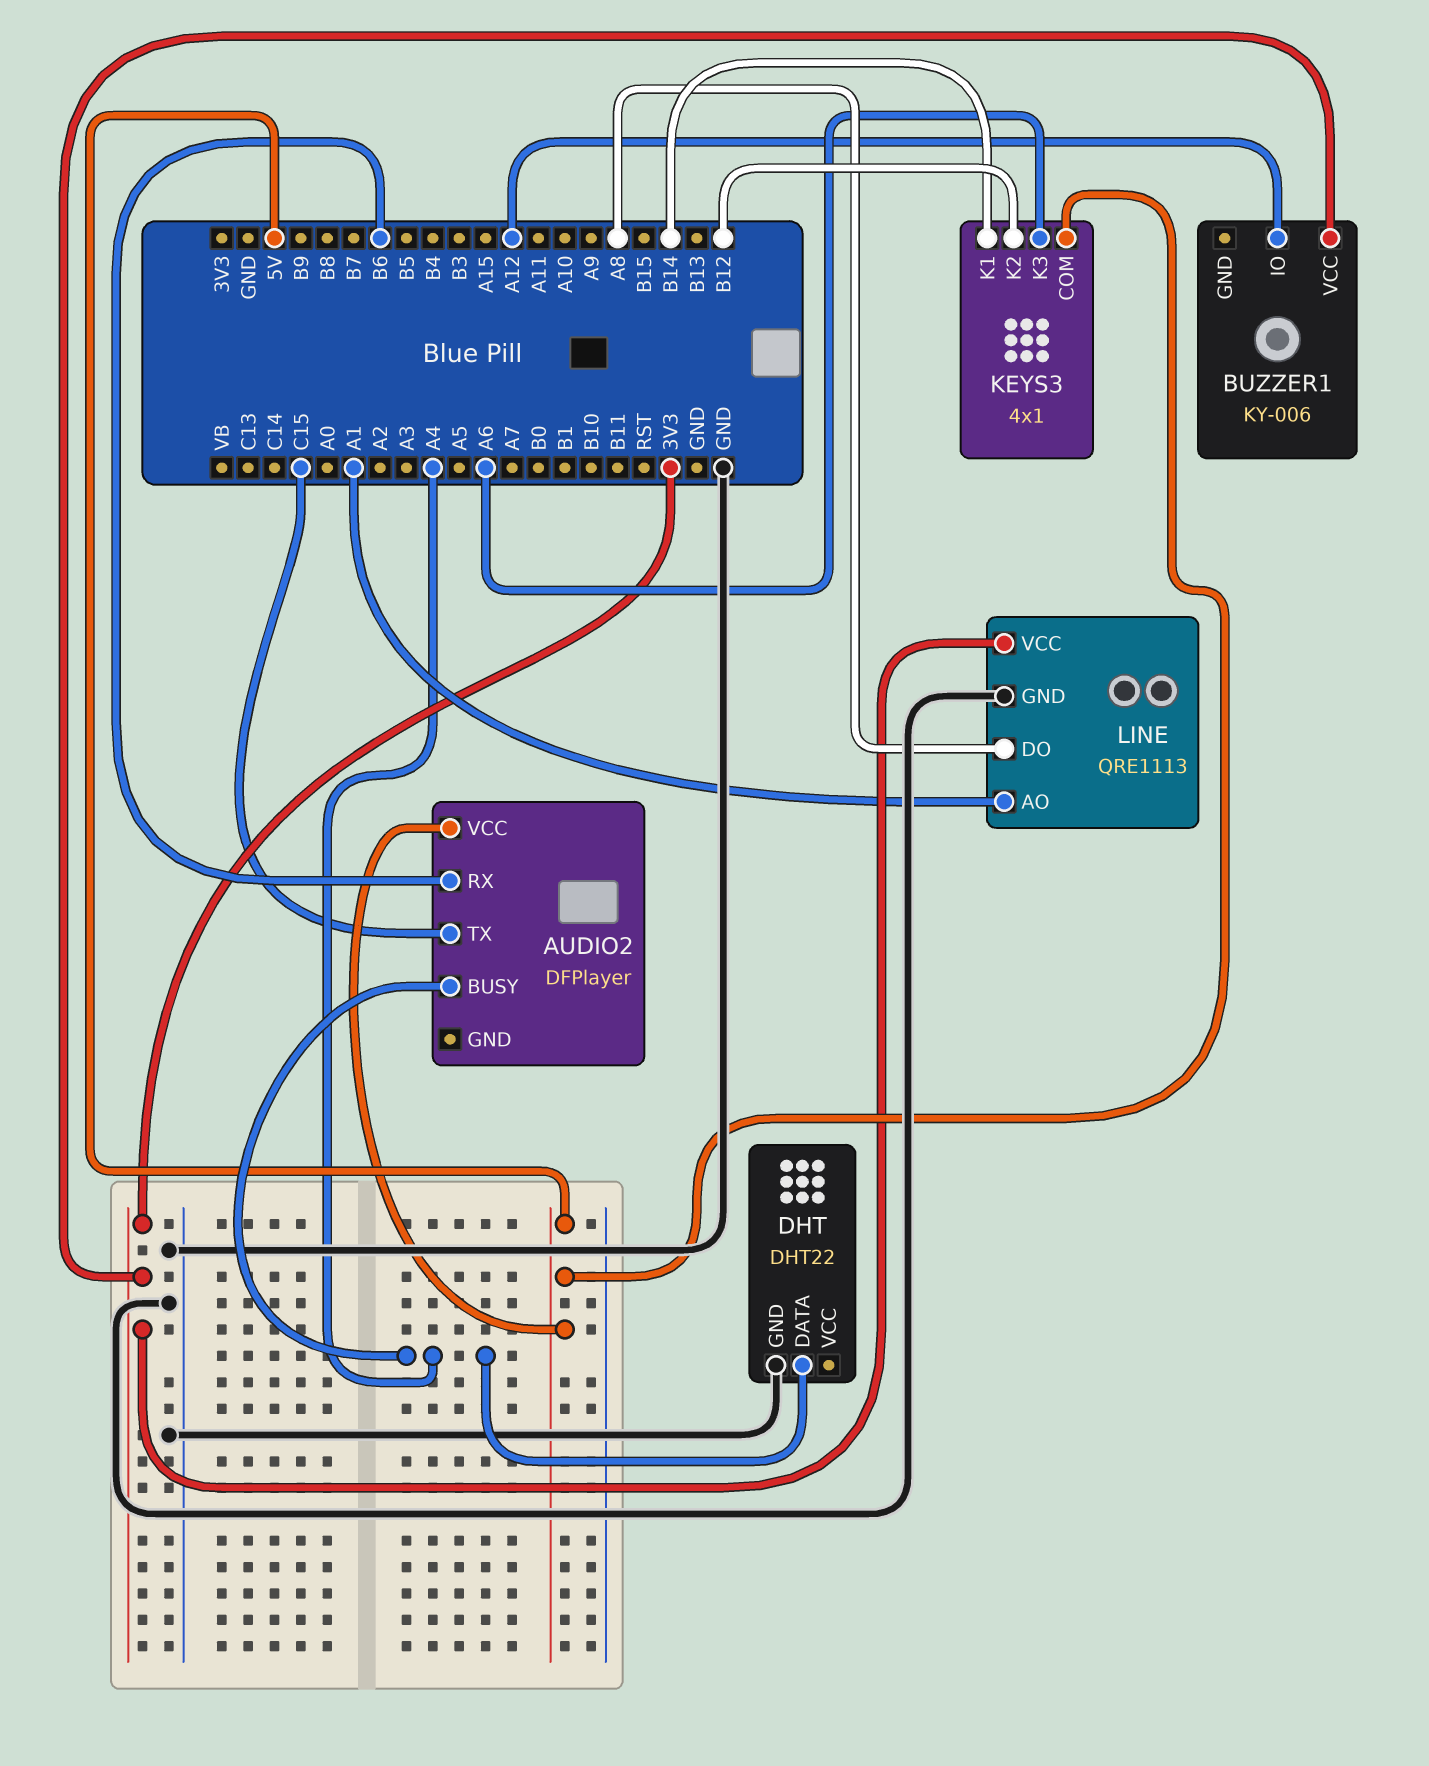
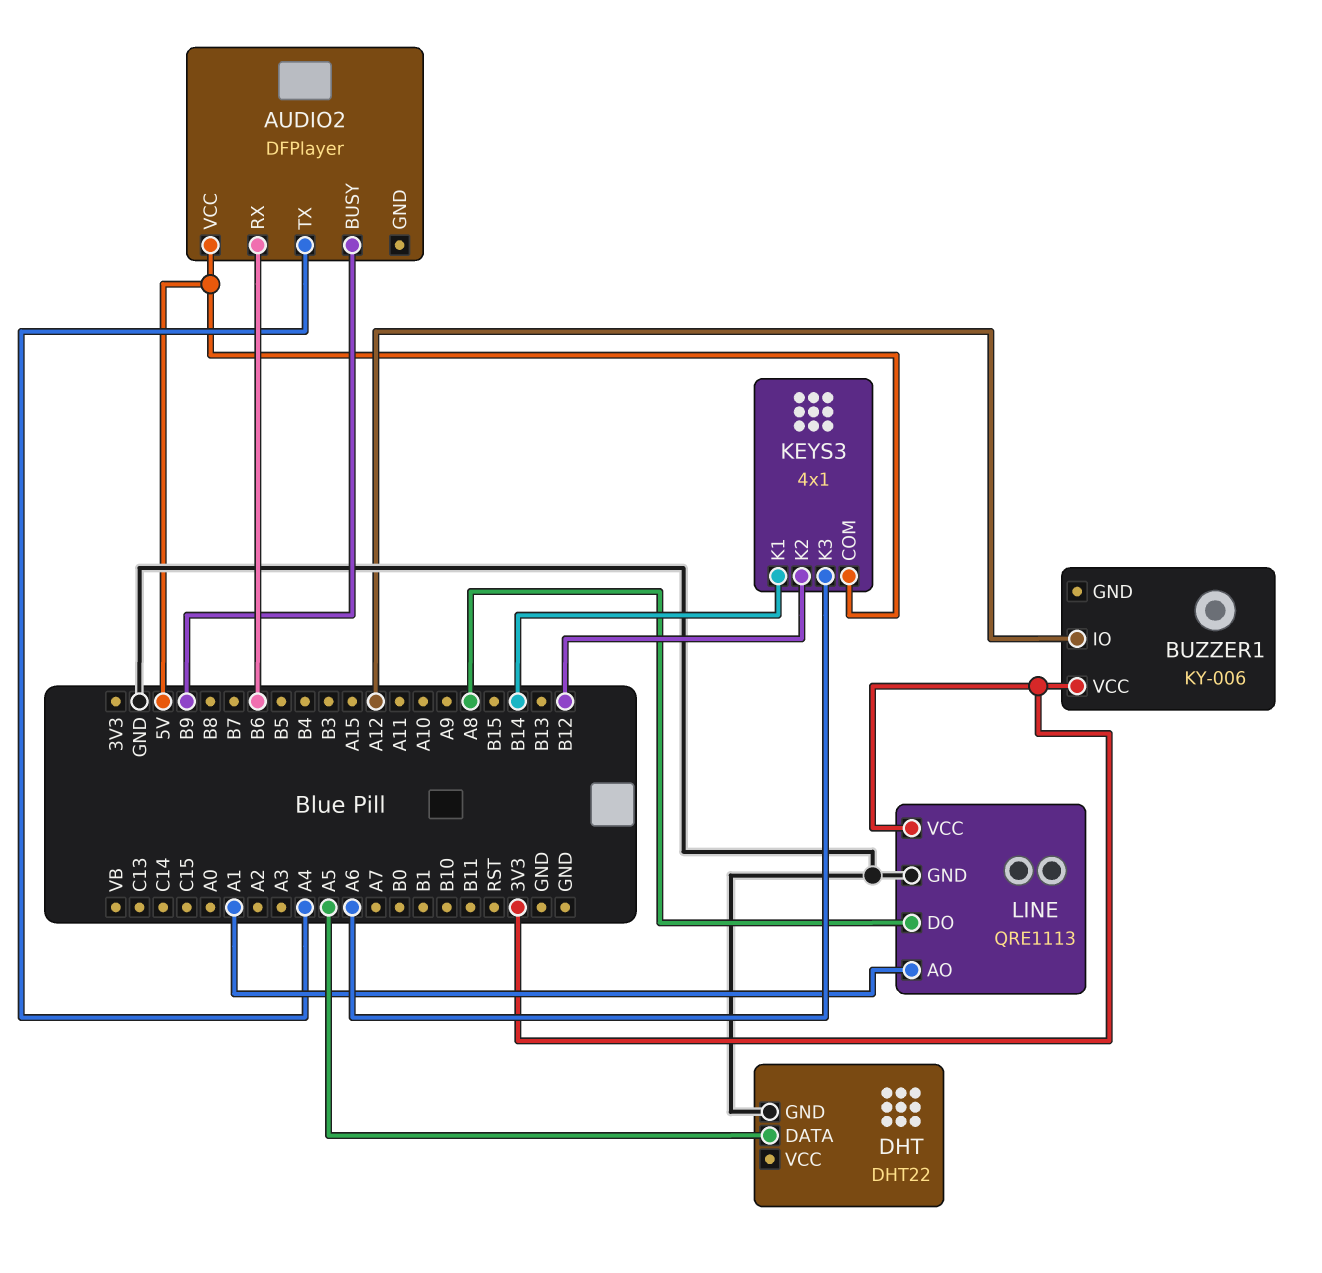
AUDIO2 pin BUSY: A4 -> B9
AUDIO2 pin TX: C15 -> A4
DHT pin DATA: A4 -> A5

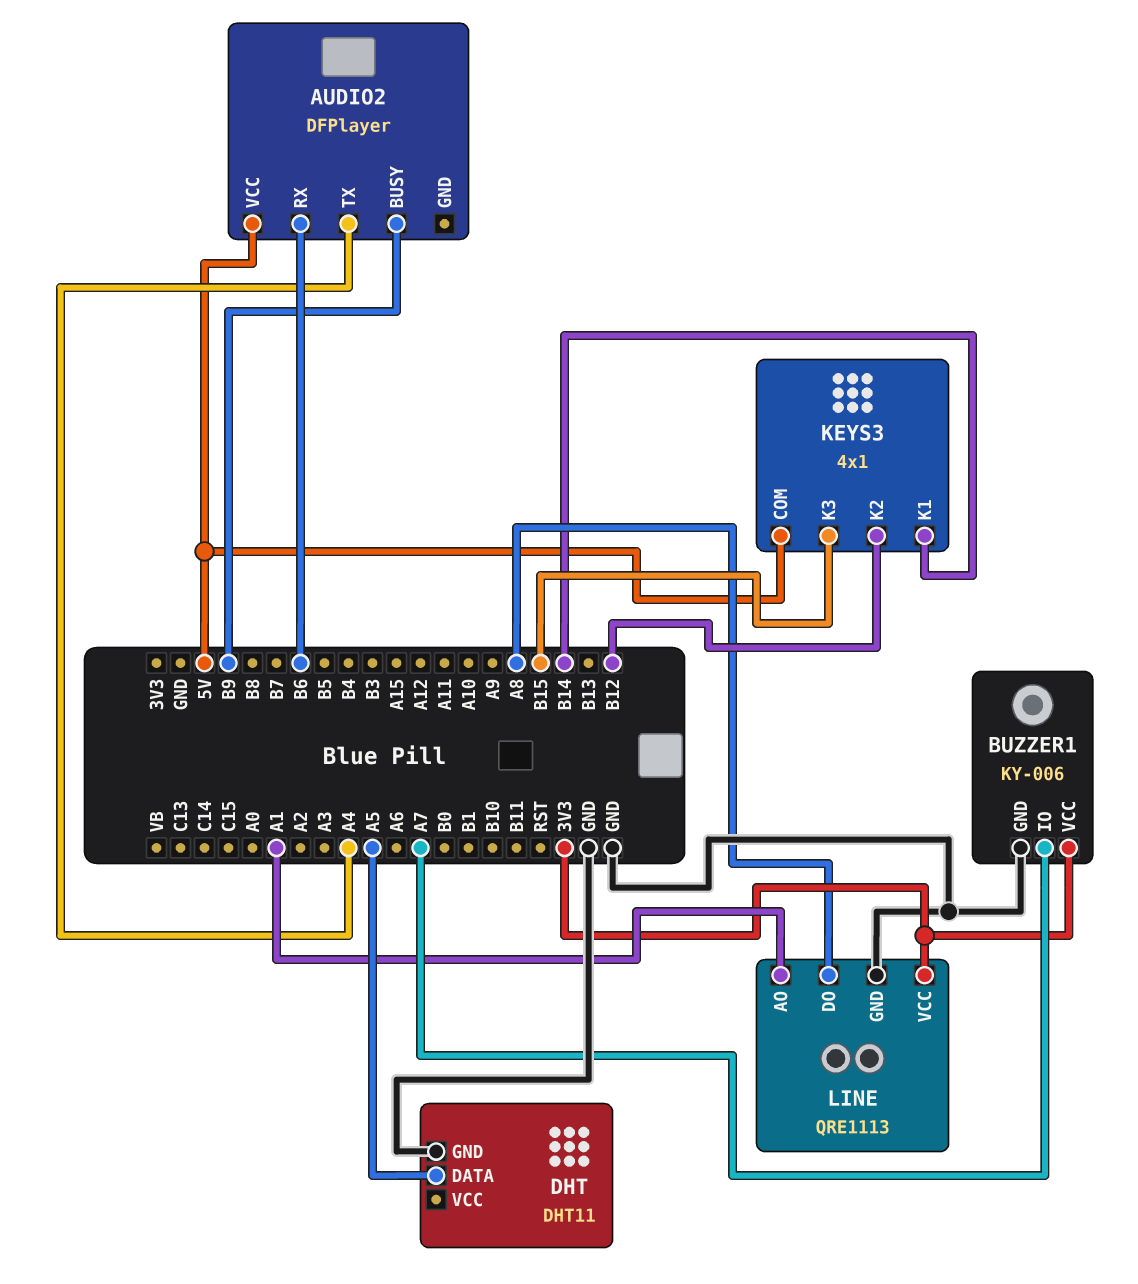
BUZZER1 pin GND: none -> GND
BUZZER1 pin IO: A12 -> A7
DHT: DHT22 -> DHT11
KEYS3 pin K3: A6 -> B15

